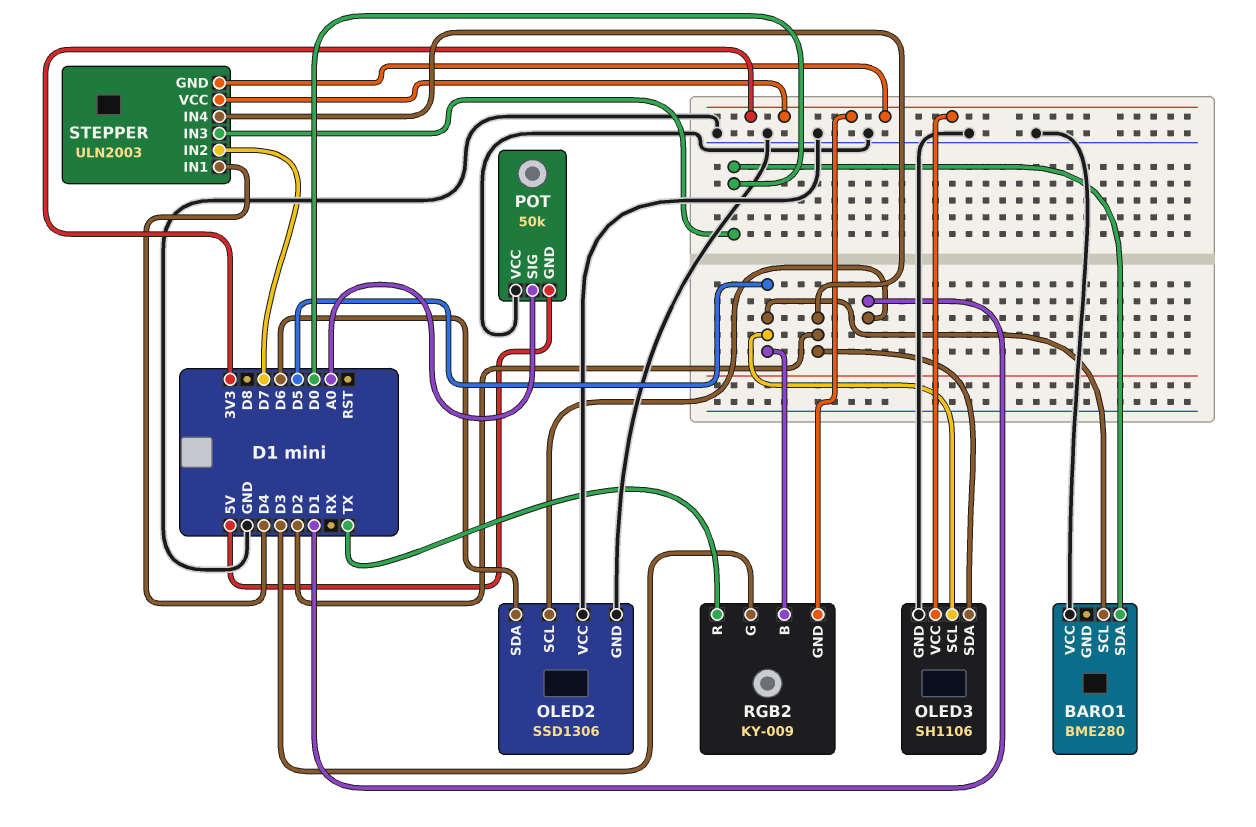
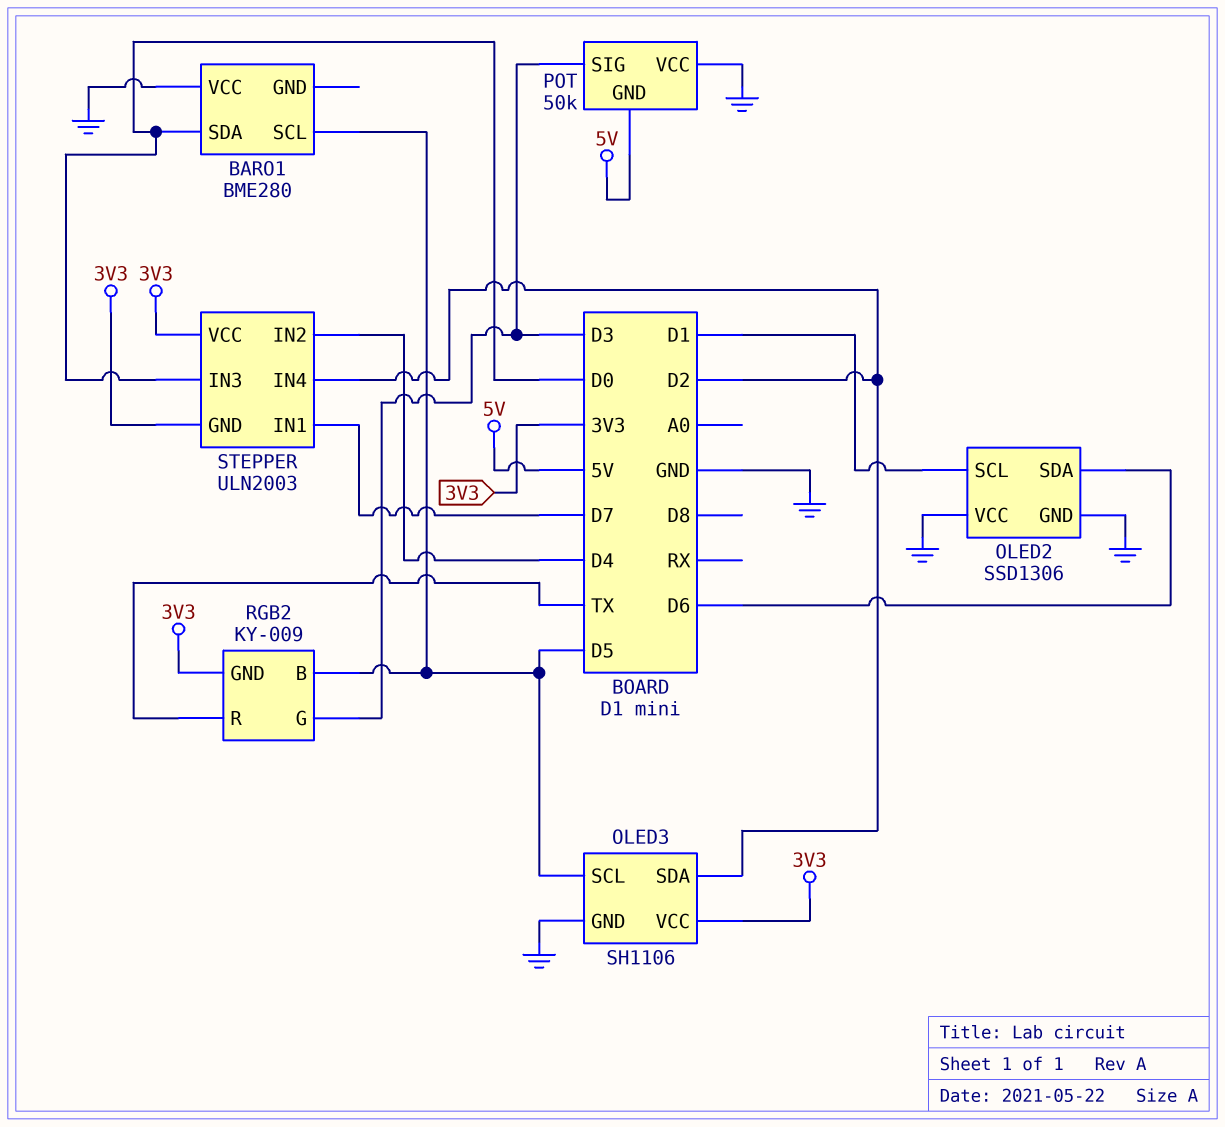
POT pin SIG: A0 -> D3
STEPPER pin IN1: D4 -> D7
STEPPER pin IN2: D7 -> D4

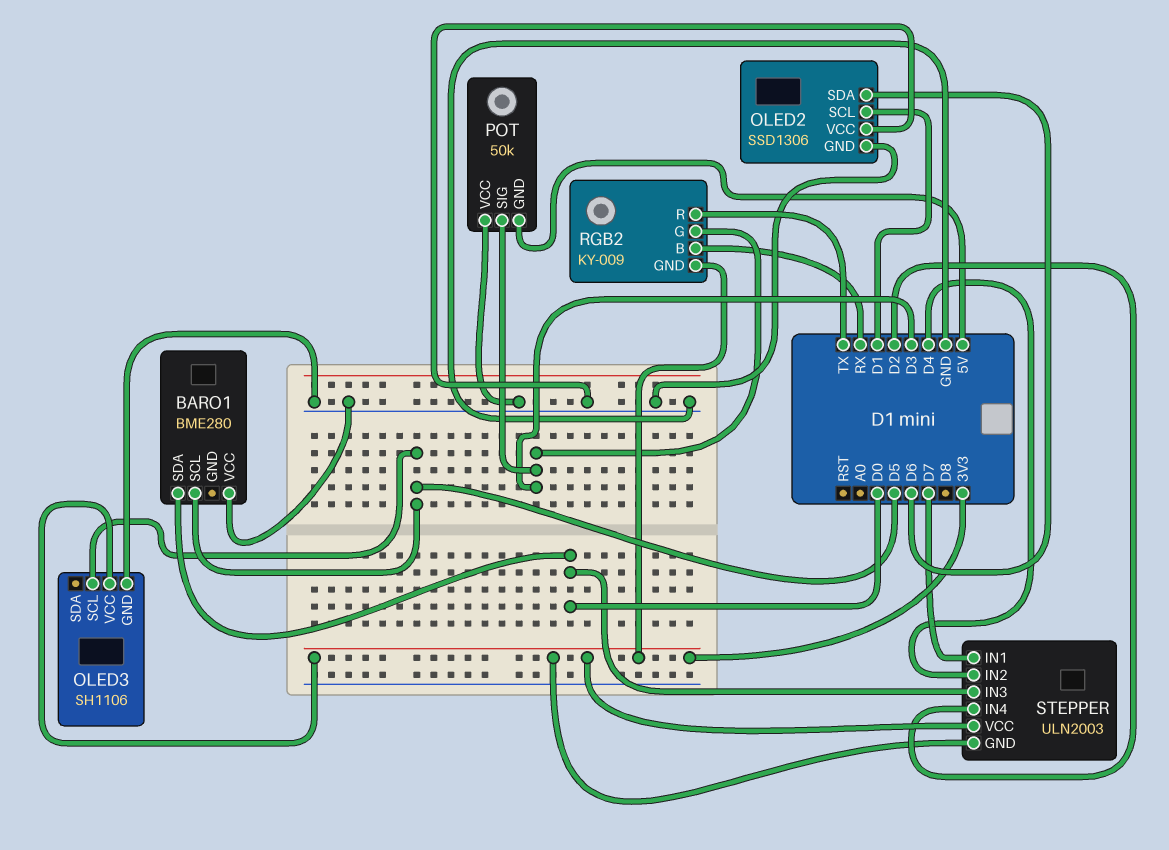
OLED3 pin SDA: D2 -> none
RGB2 pin B: D5 -> RX

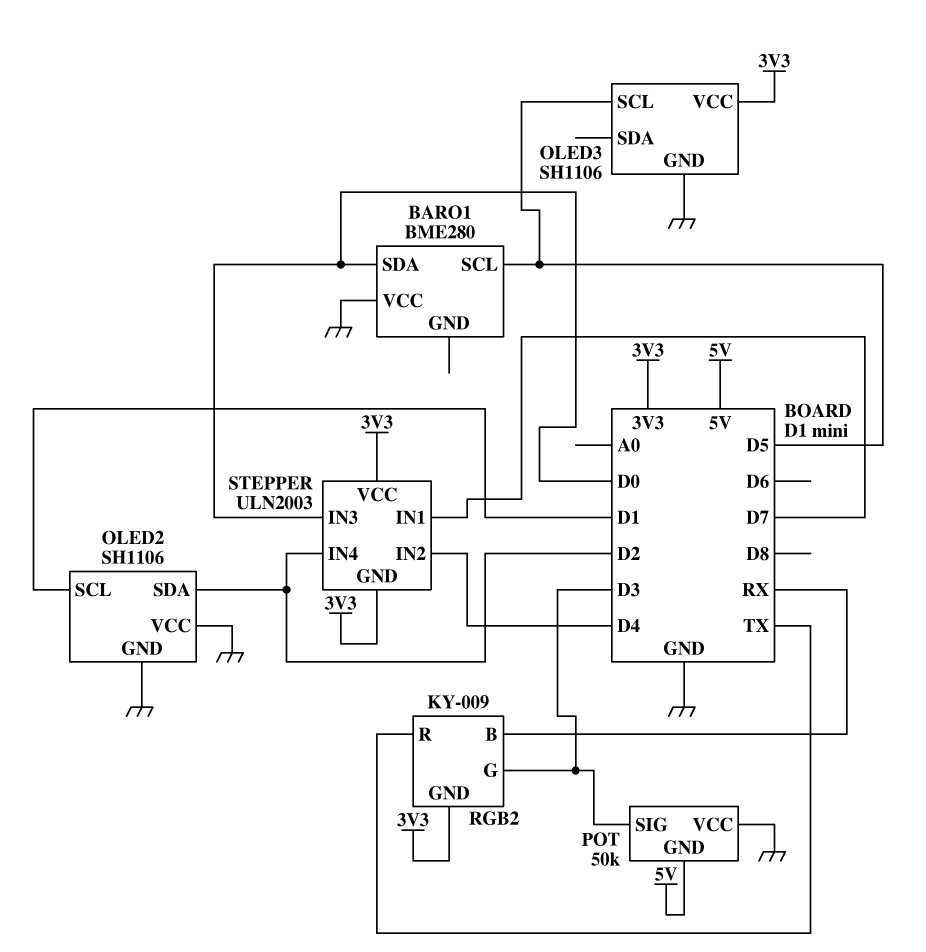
OLED2: SSD1306 -> SH1106
OLED2 pin SDA: D6 -> D2

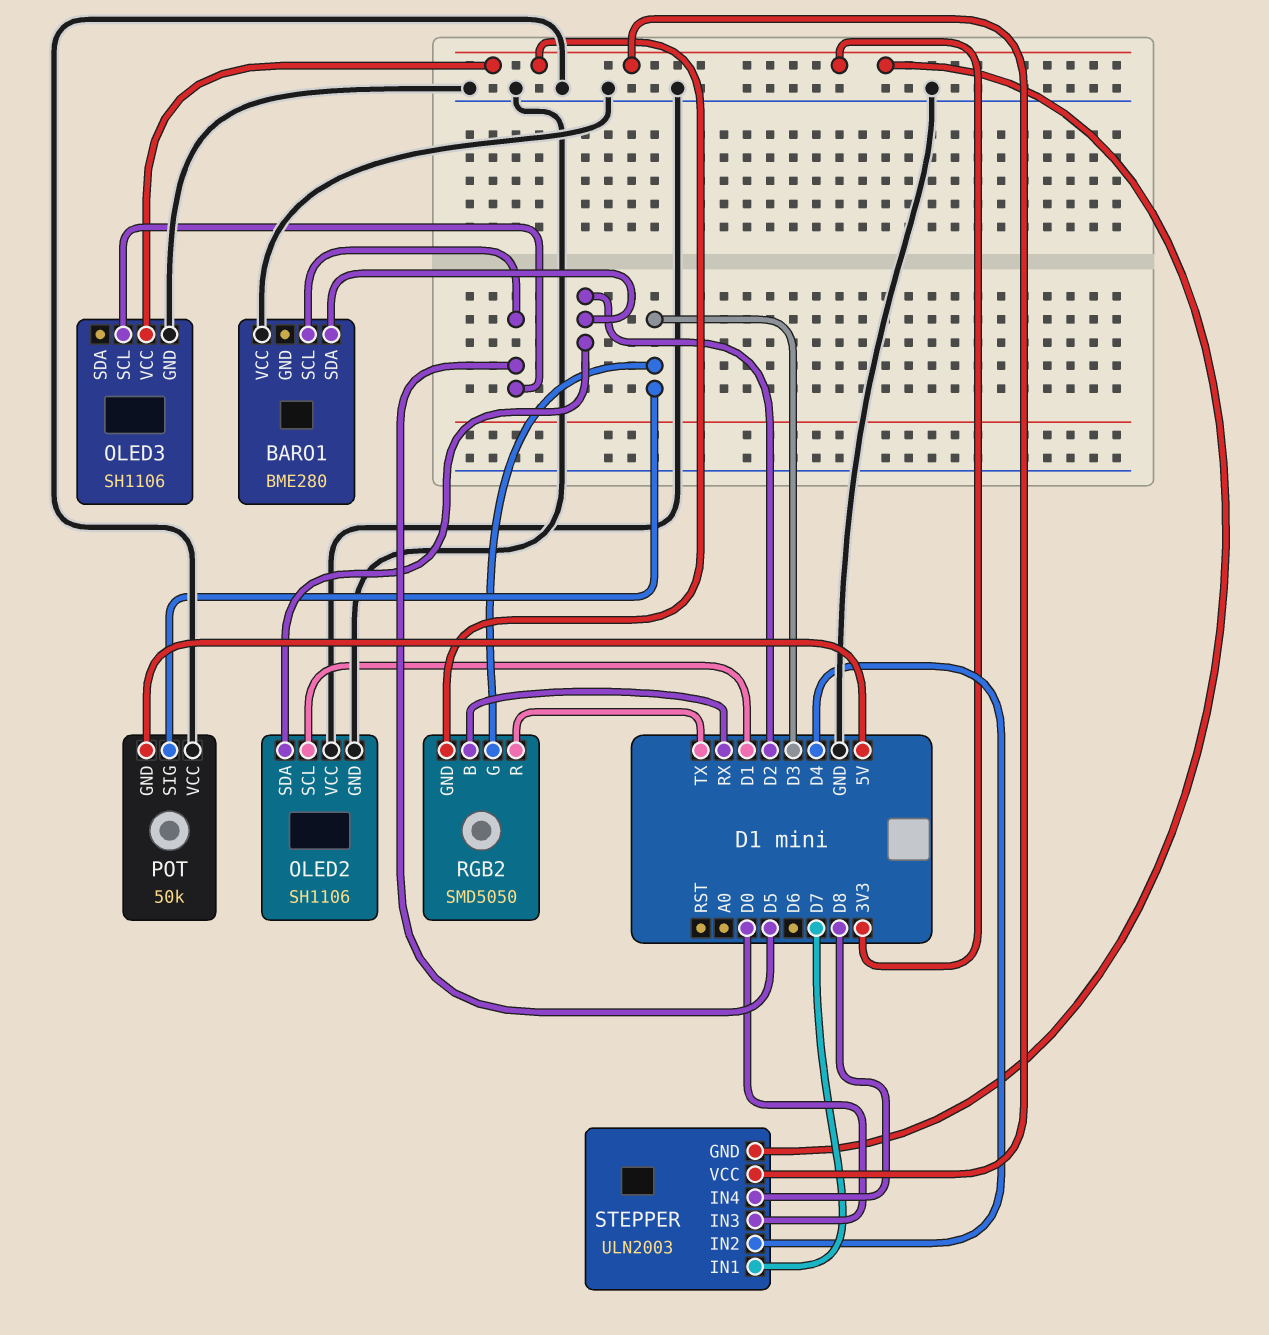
BARO1 pin SDA: D0 -> D2
RGB2: KY-009 -> SMD5050
STEPPER pin IN4: D2 -> D8

